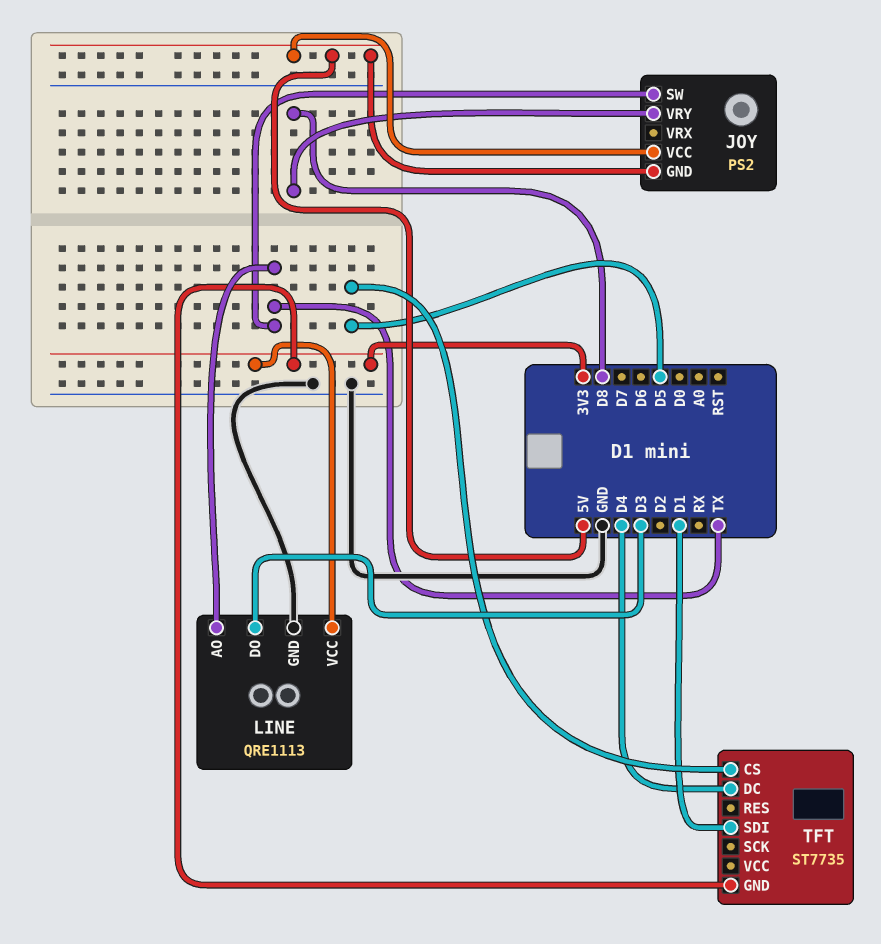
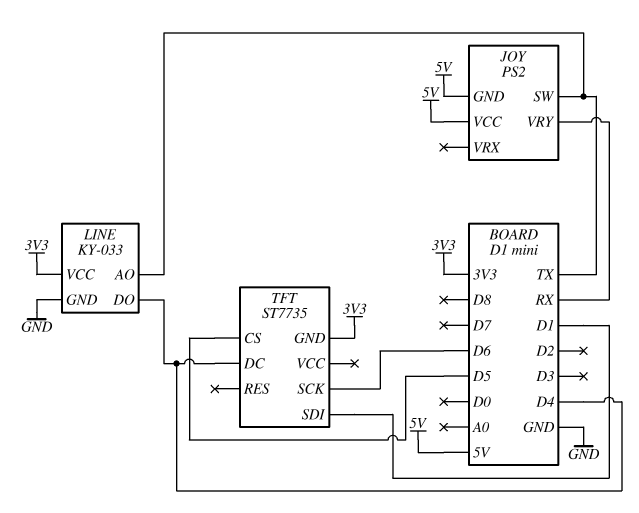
JOY pin VRY: D8 -> RX
LINE: QRE1113 -> KY-033
LINE pin DO: D3 -> D4
TFT pin SCK: none -> D6

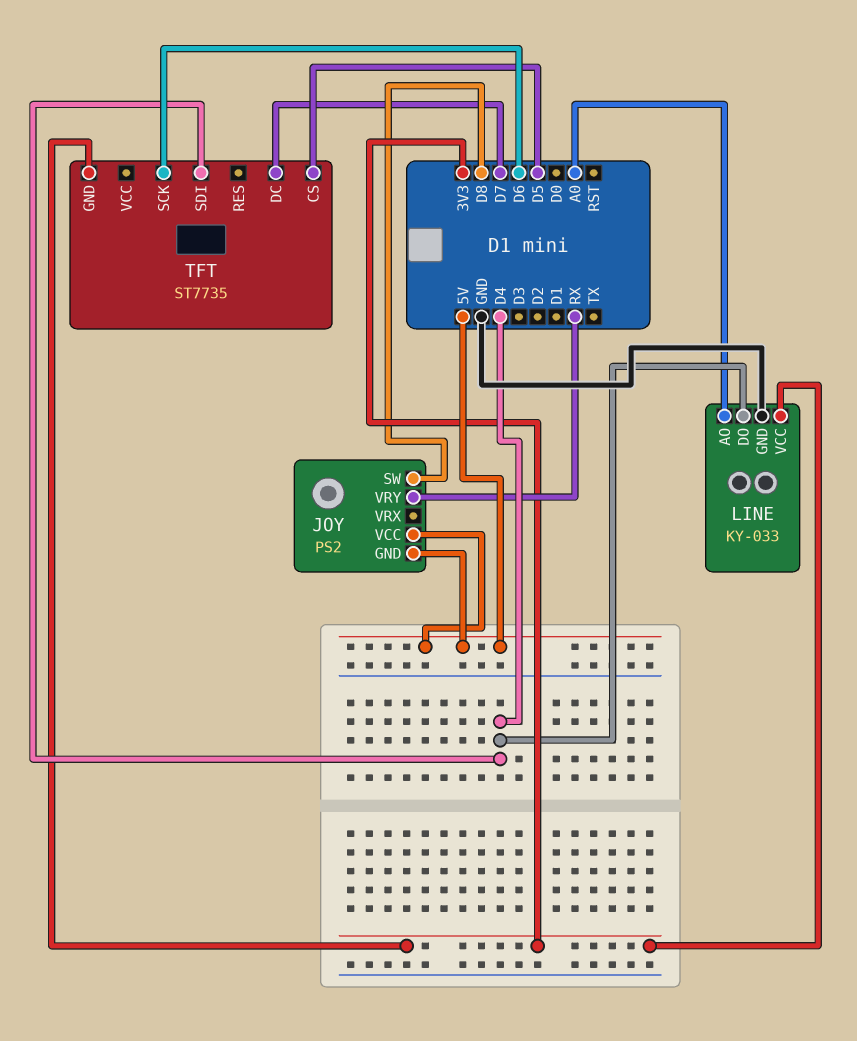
JOY pin SW: TX -> D8
LINE pin AO: TX -> A0
TFT pin DC: D4 -> D7
TFT pin SDI: D1 -> D4

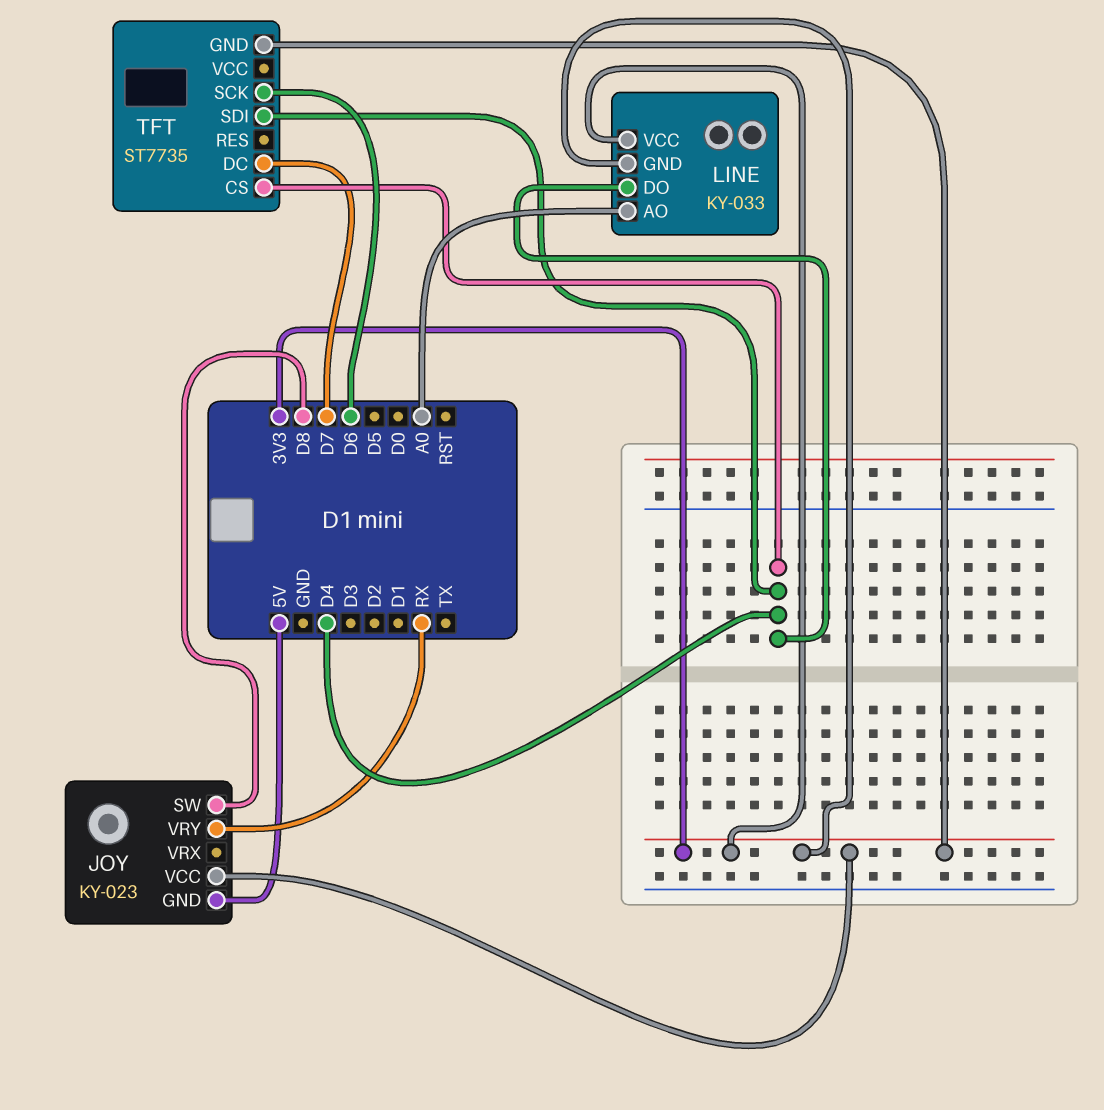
JOY: PS2 -> KY-023
JOY pin VCC: 5V -> 3V3
LINE pin GND: GND -> 3V3
TFT pin CS: D5 -> D4

